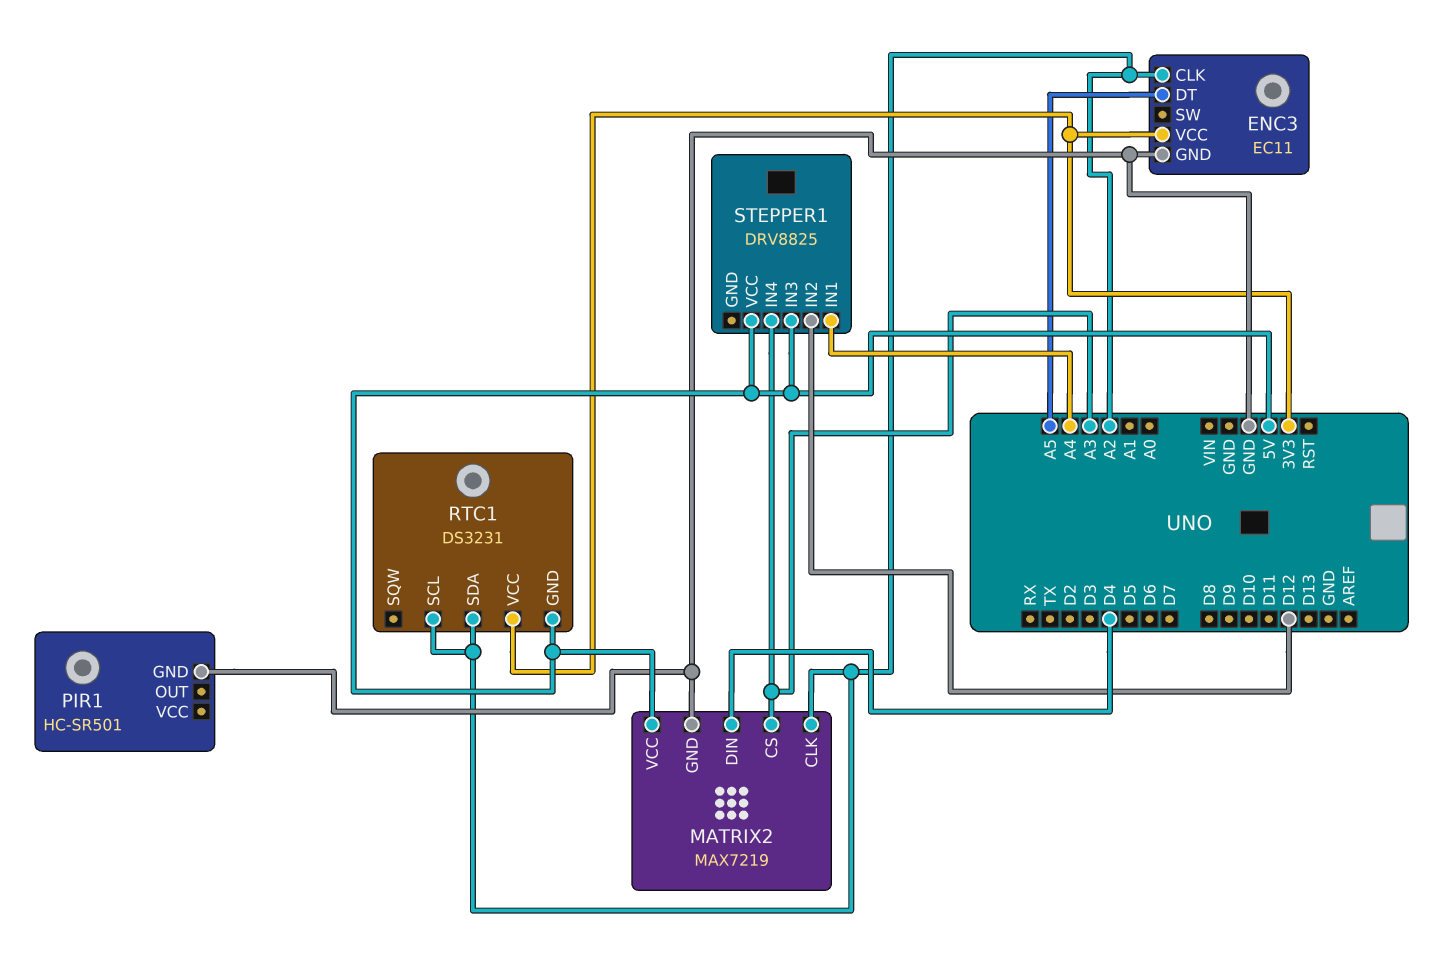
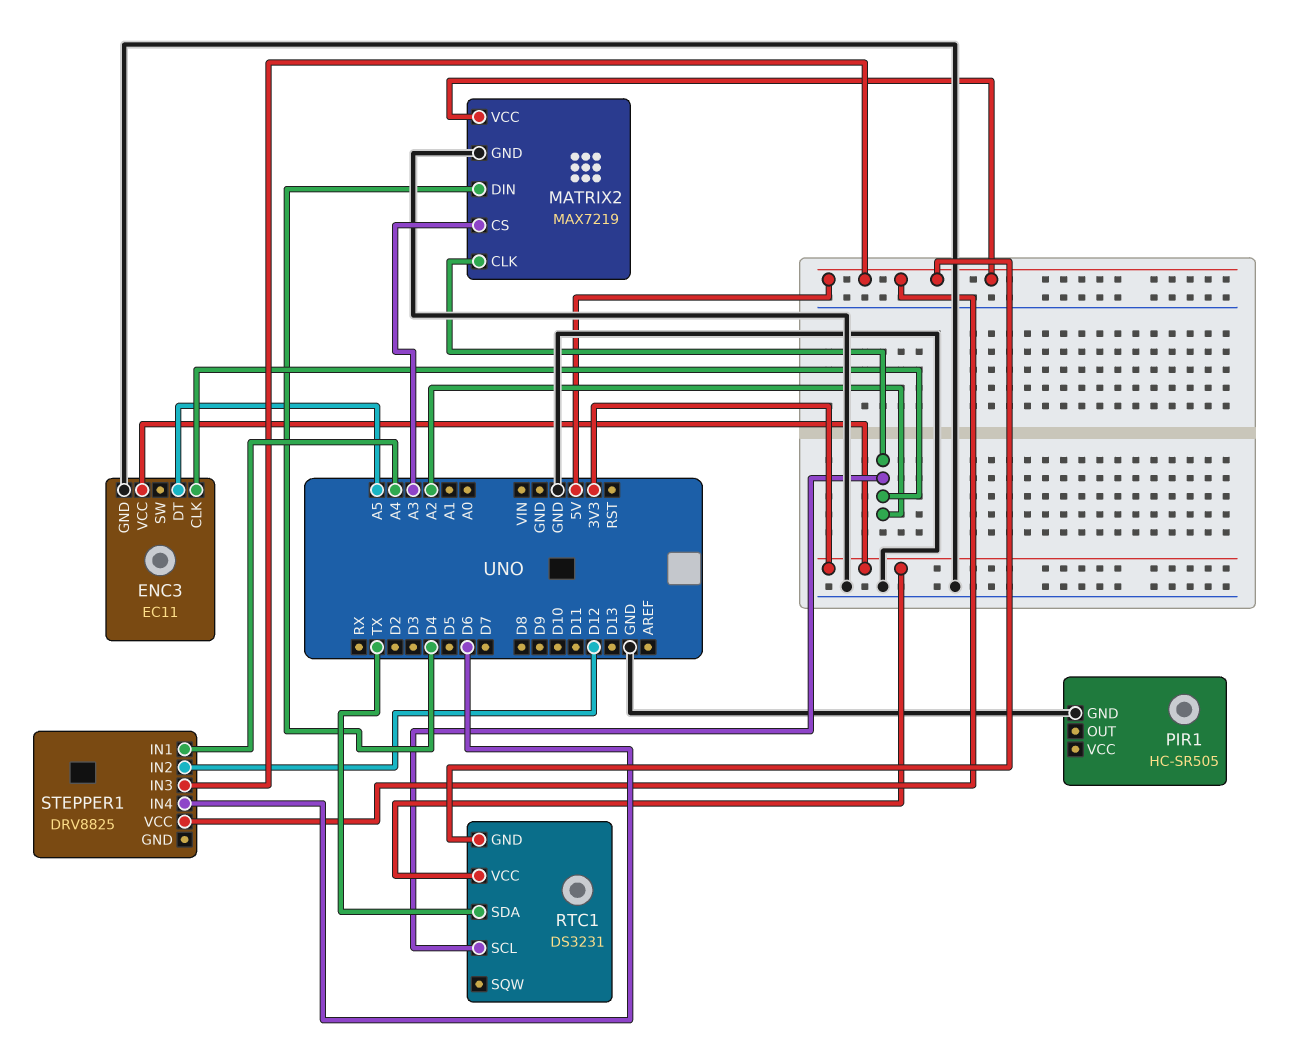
PIR1: HC-SR501 -> HC-SR505
RTC1 pin SDA: A2 -> TX
STEPPER1 pin IN4: A3 -> D6

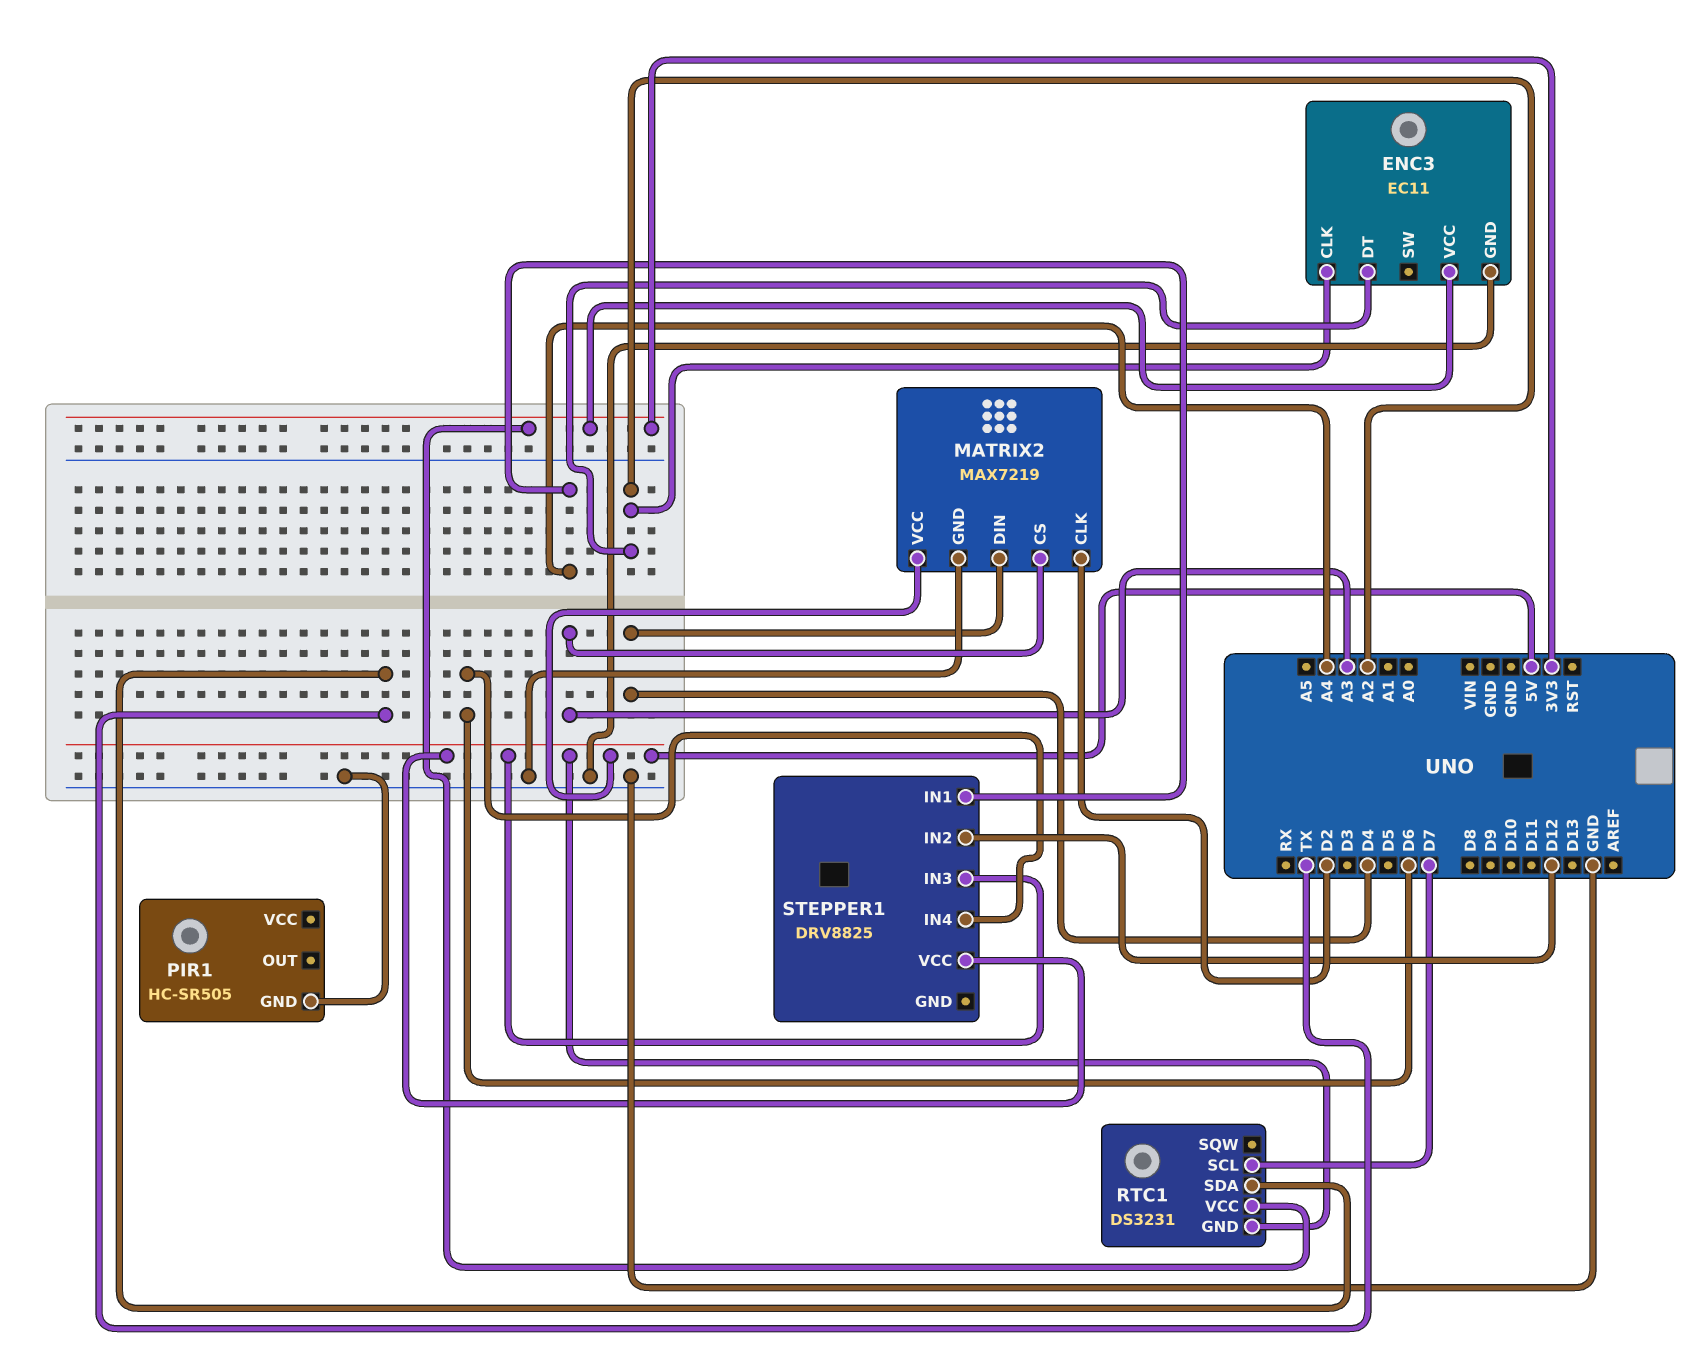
ENC3 pin DT: A5 -> A2
MATRIX2 pin CLK: A2 -> D2
RTC1 pin SCL: A2 -> D7

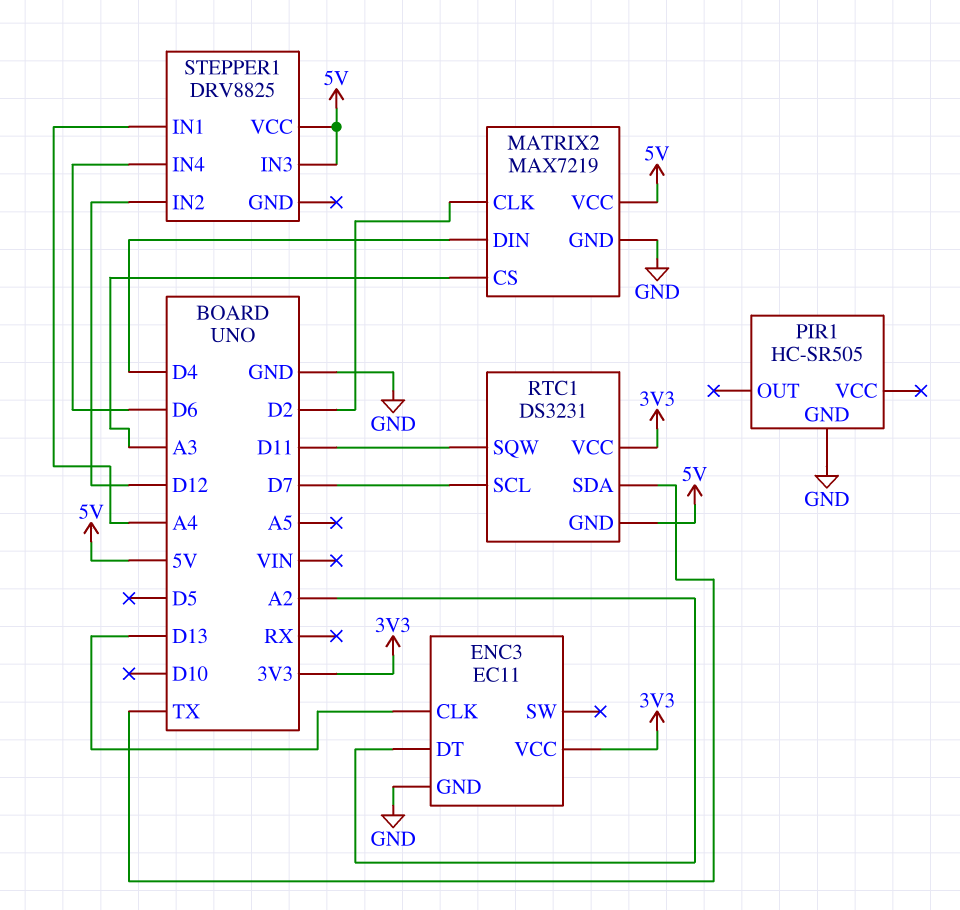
ENC3 pin CLK: A2 -> D13
RTC1 pin SQW: none -> D11

